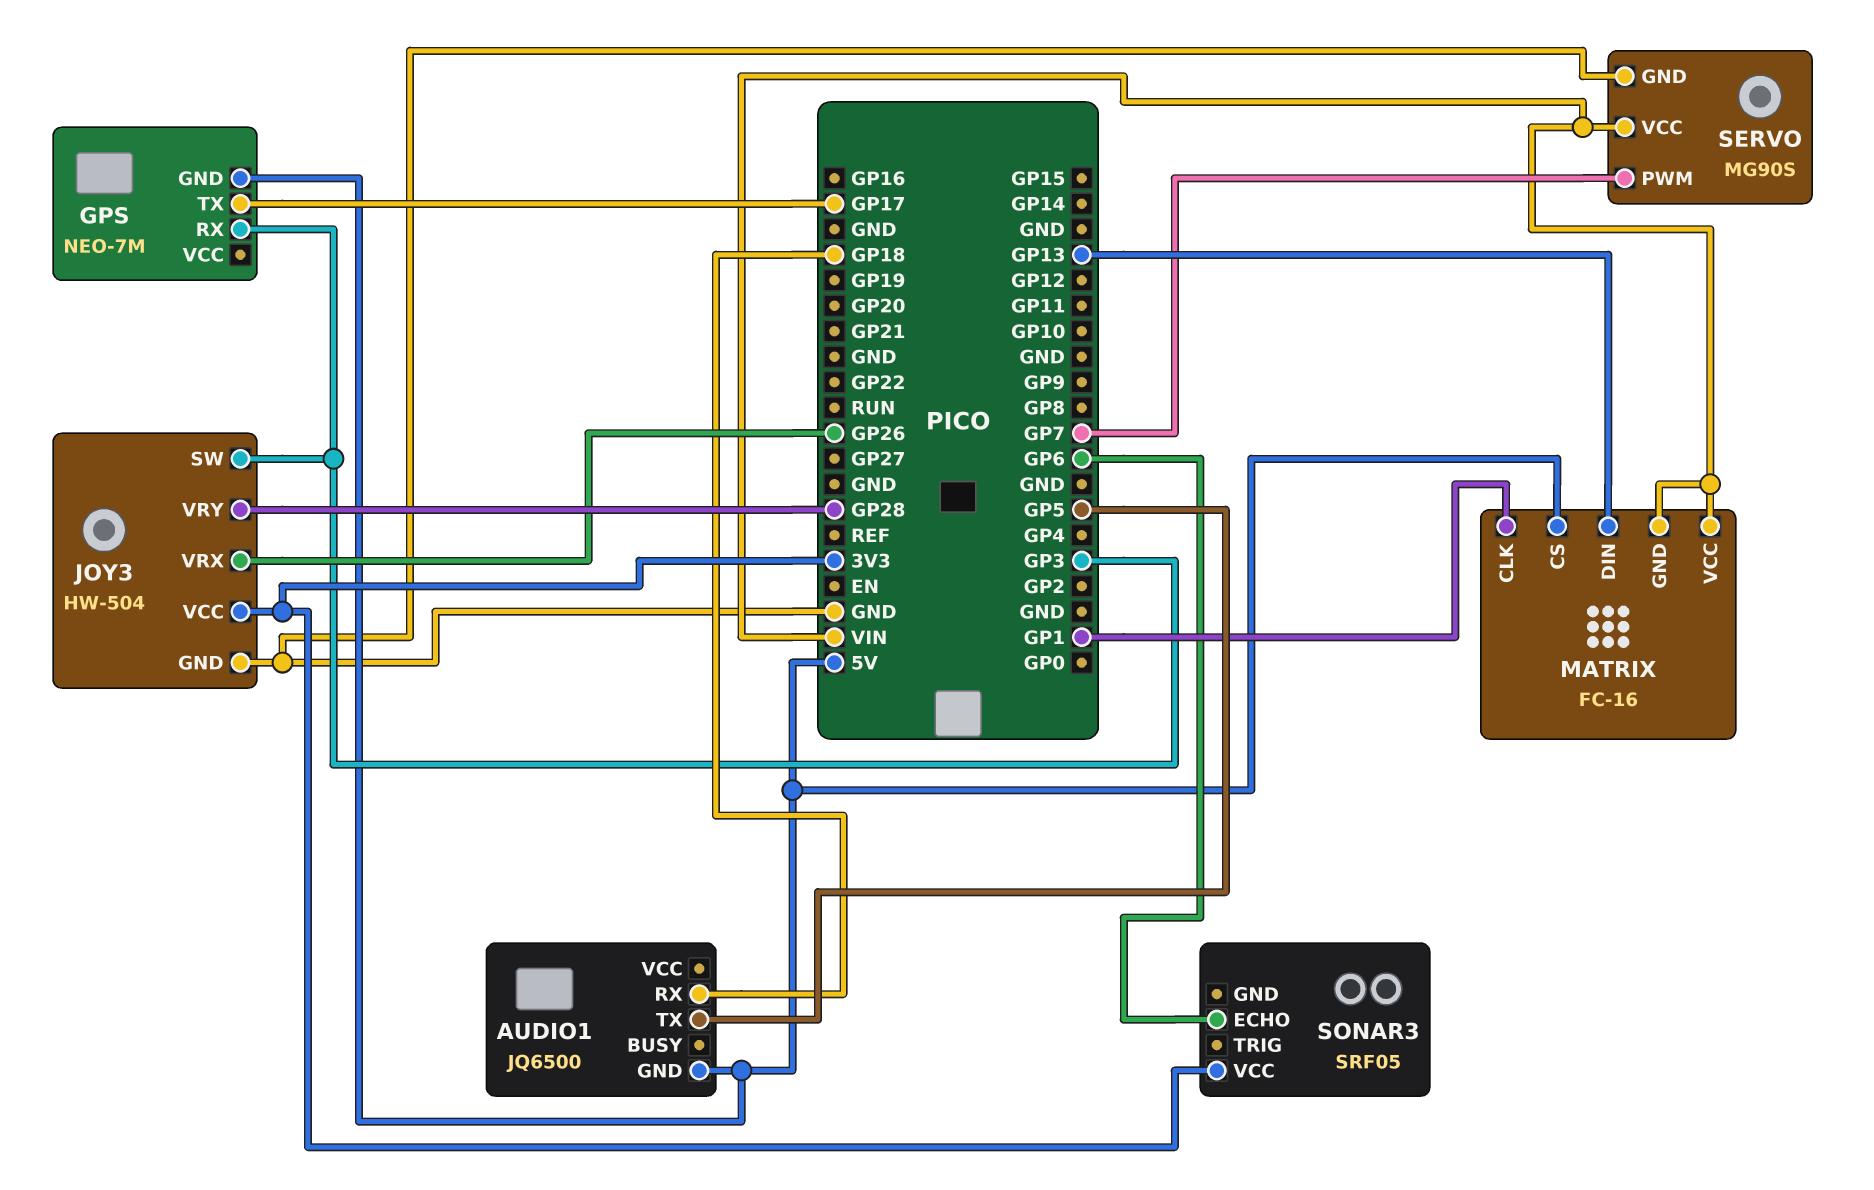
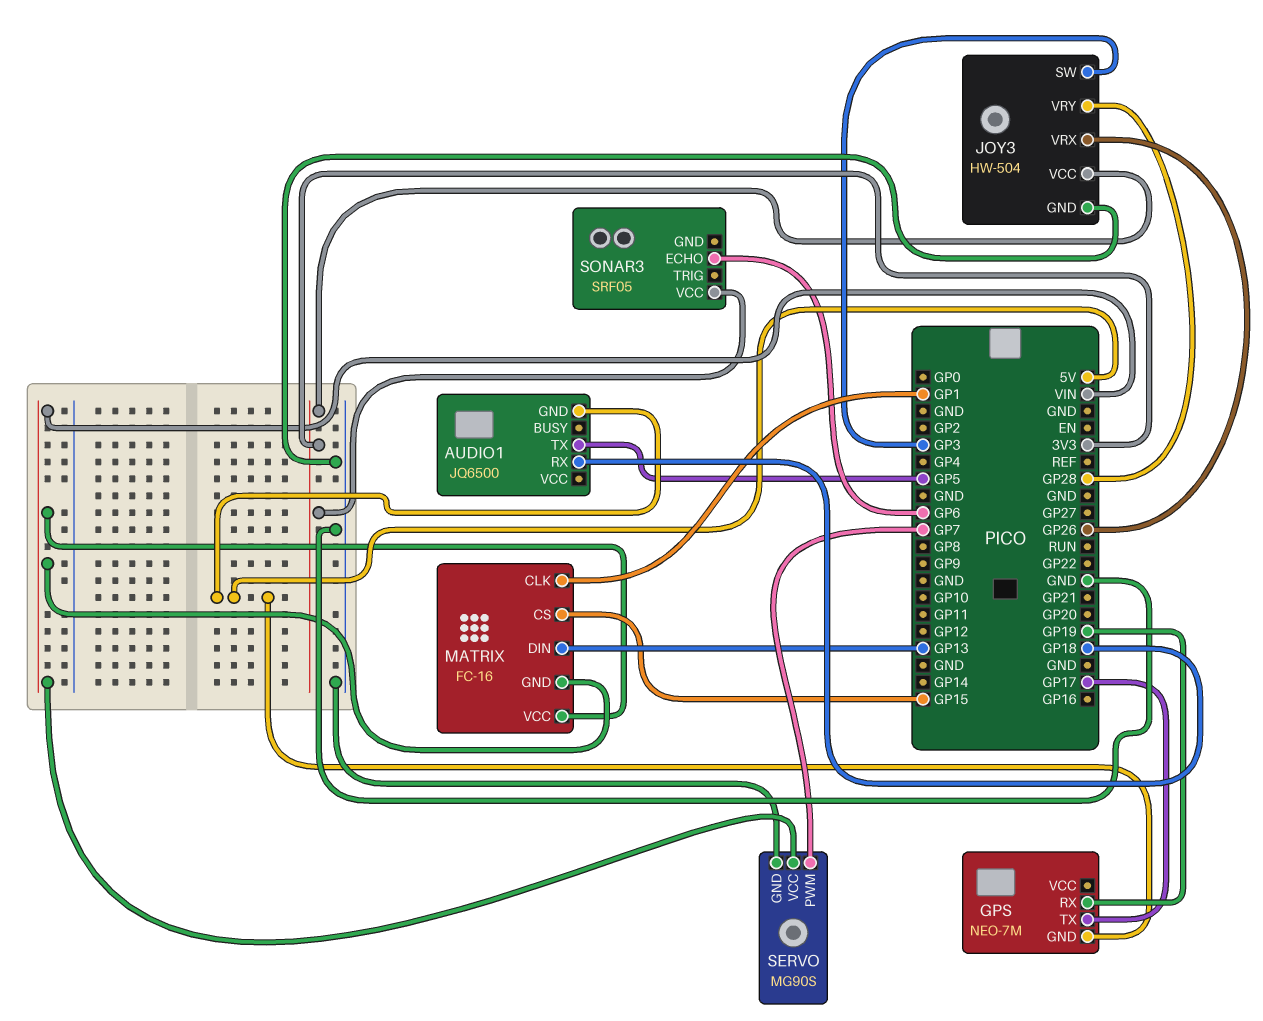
GPS pin RX: GP3 -> GP19
MATRIX pin CS: 5V -> GP15

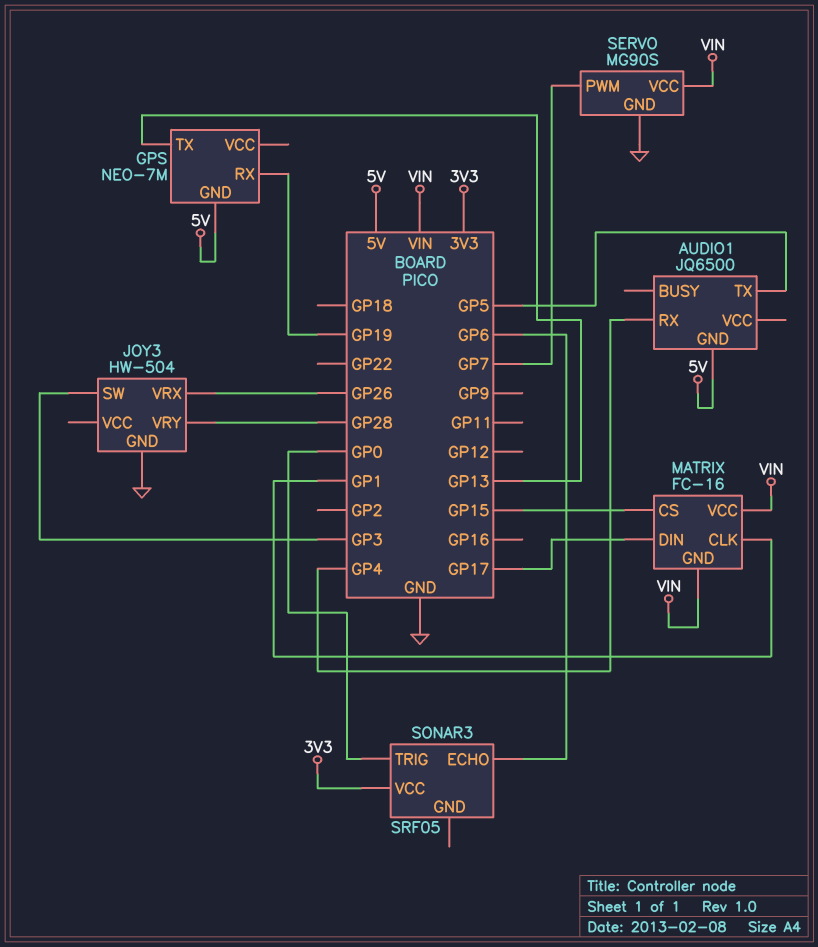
AUDIO1 pin RX: GP18 -> GP4
GPS pin TX: GP17 -> GP13
JOY3 pin VCC: 3V3 -> none
MATRIX pin DIN: GP13 -> GP17
SONAR3 pin TRIG: none -> GP0

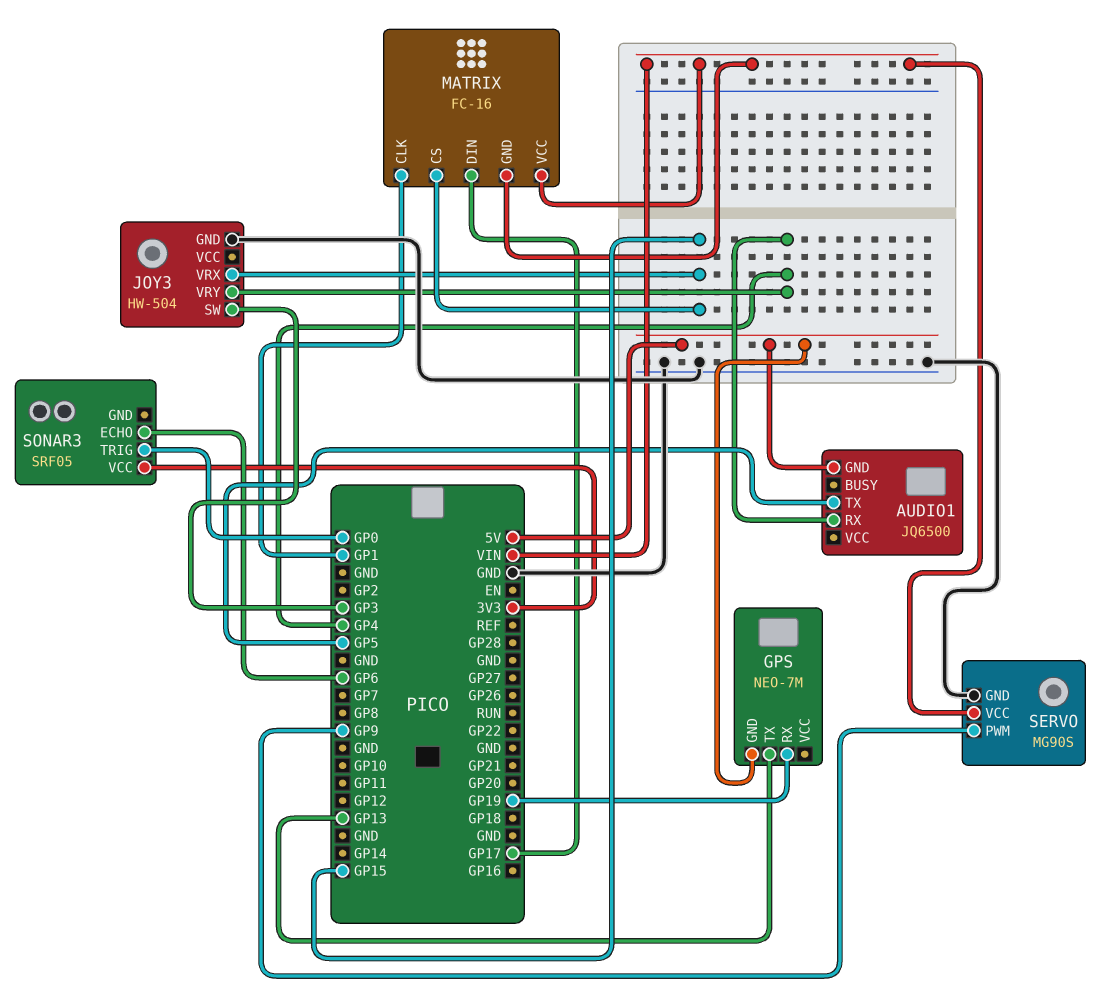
JOY3 pin VRX: GP26 -> GP15
JOY3 pin VRY: GP28 -> GP4
SERVO pin PWM: GP7 -> GP9

